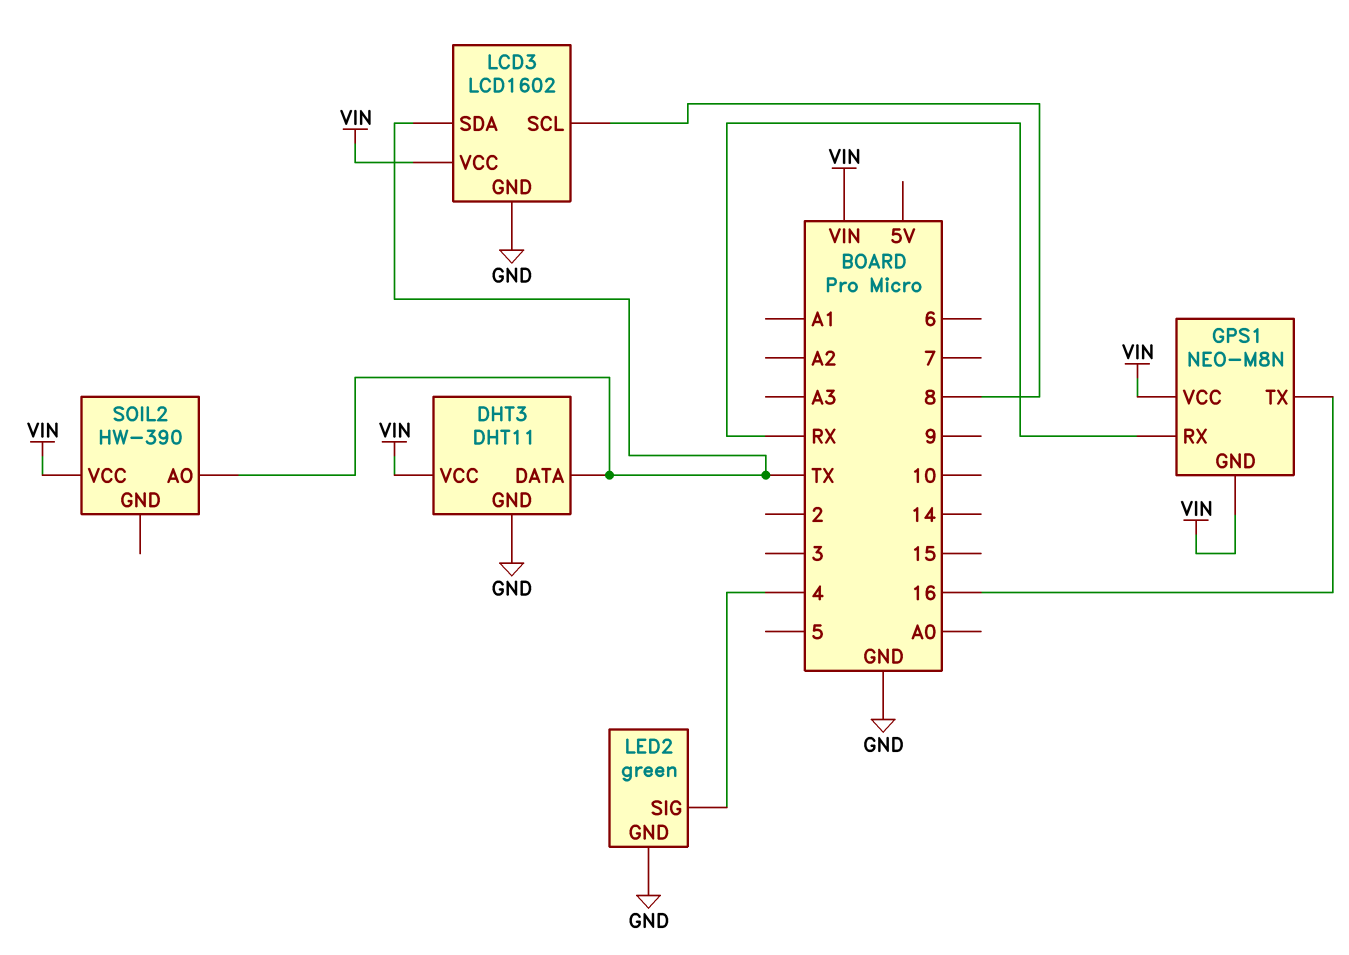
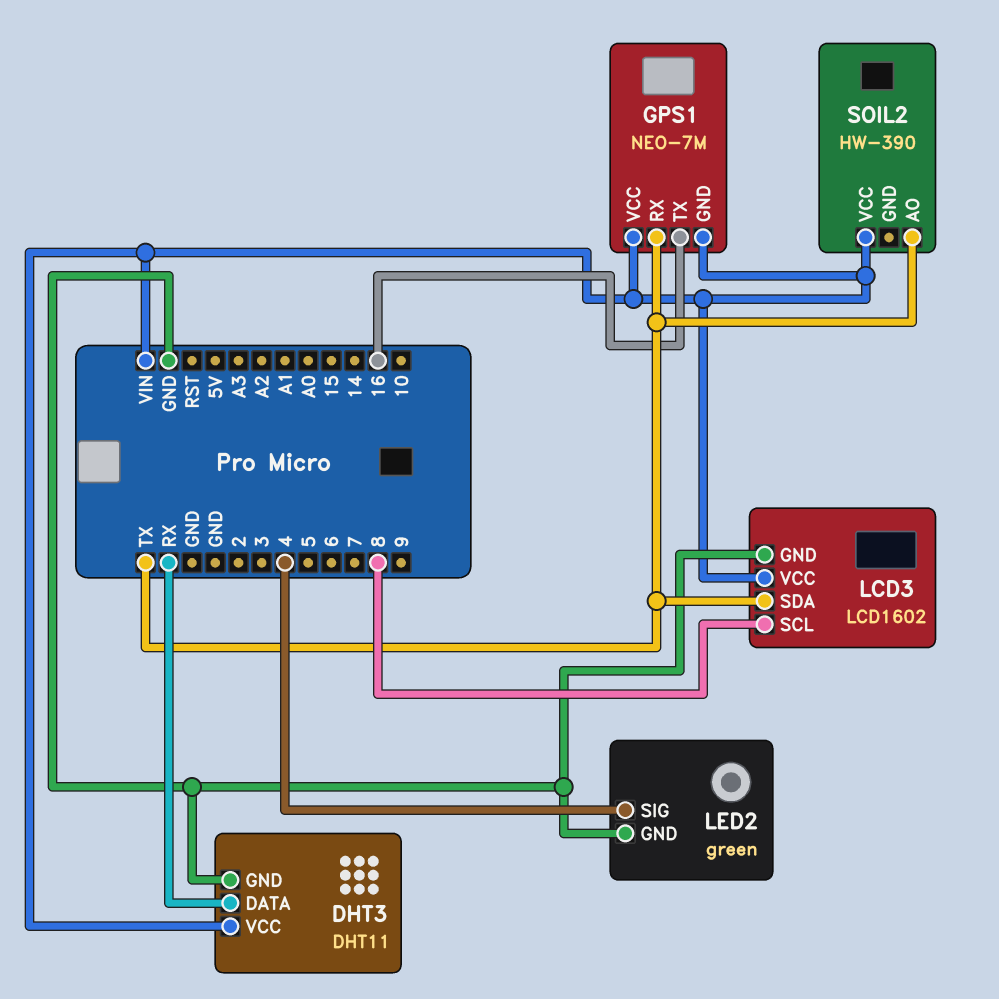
DHT3 pin DATA: TX -> RX
GPS1: NEO-M8N -> NEO-7M
GPS1 pin RX: RX -> TX

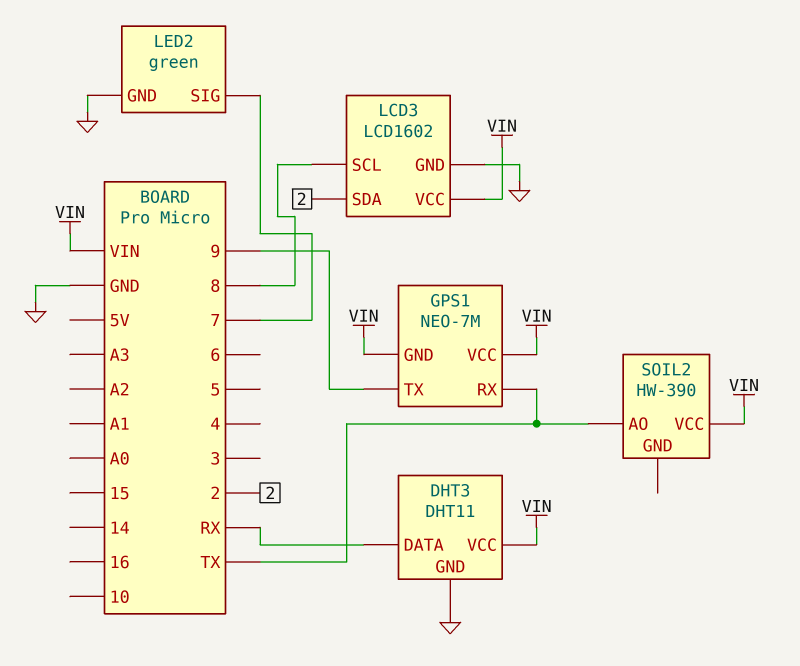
GPS1 pin TX: 16 -> 9
LCD3 pin SDA: TX -> 2
LED2 pin SIG: 4 -> 7

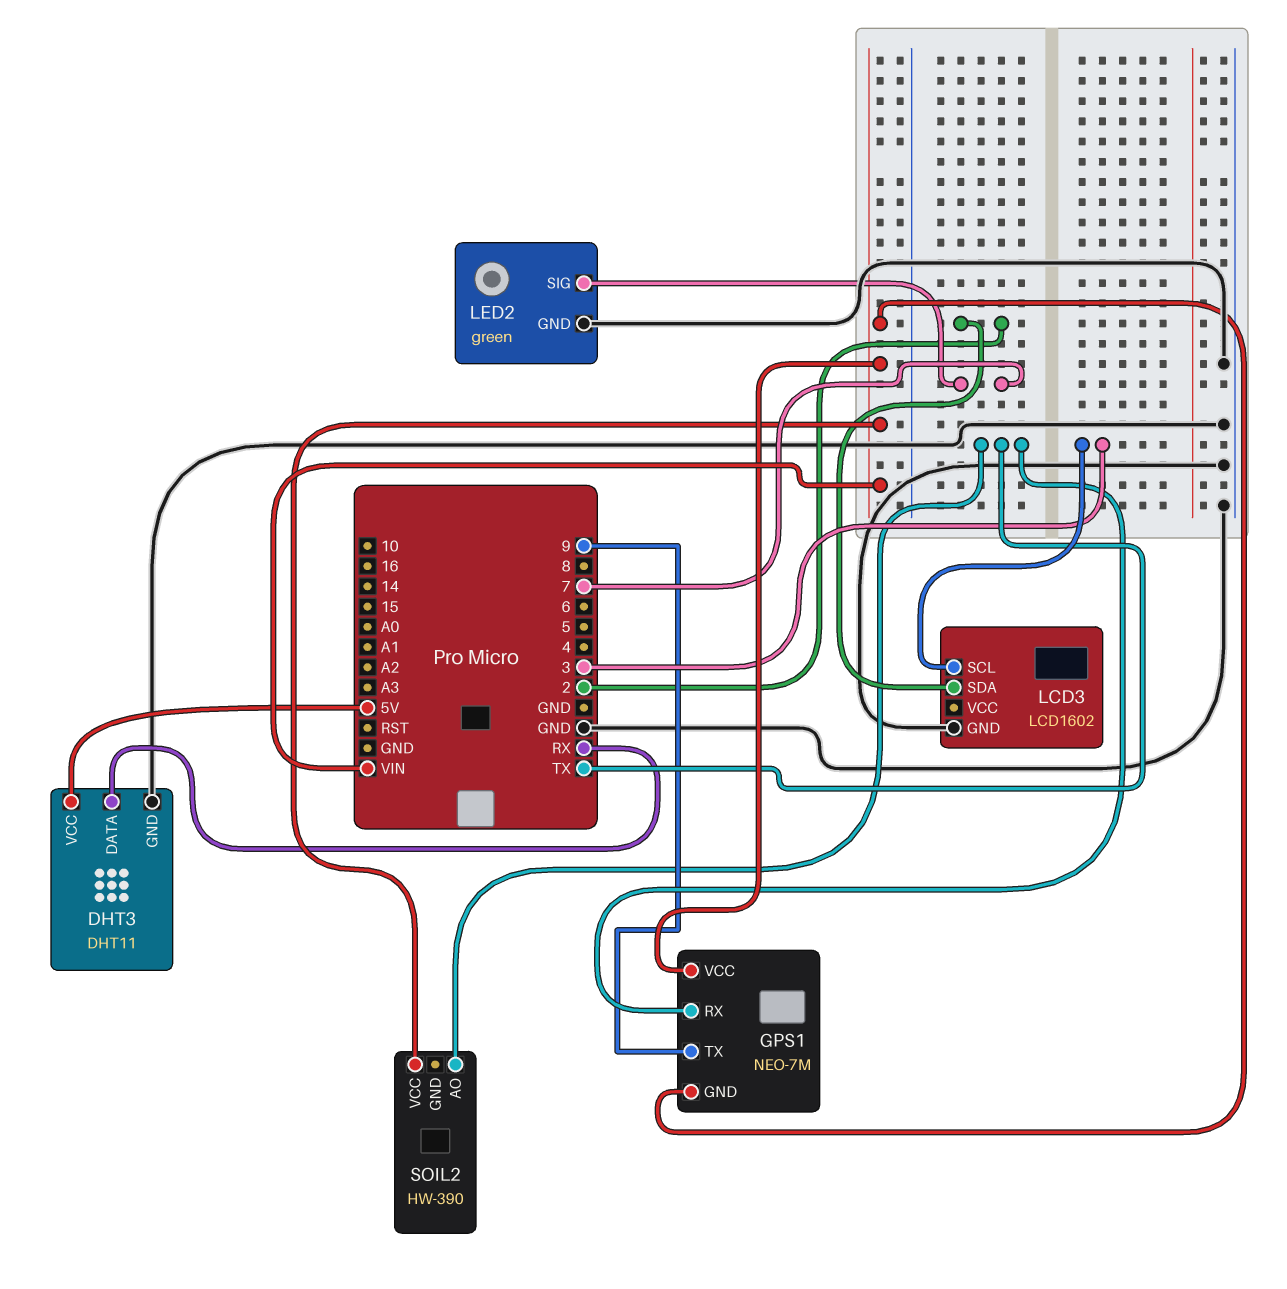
DHT3 pin VCC: VIN -> 5V
LCD3 pin SCL: 8 -> 3
LCD3 pin VCC: VIN -> none

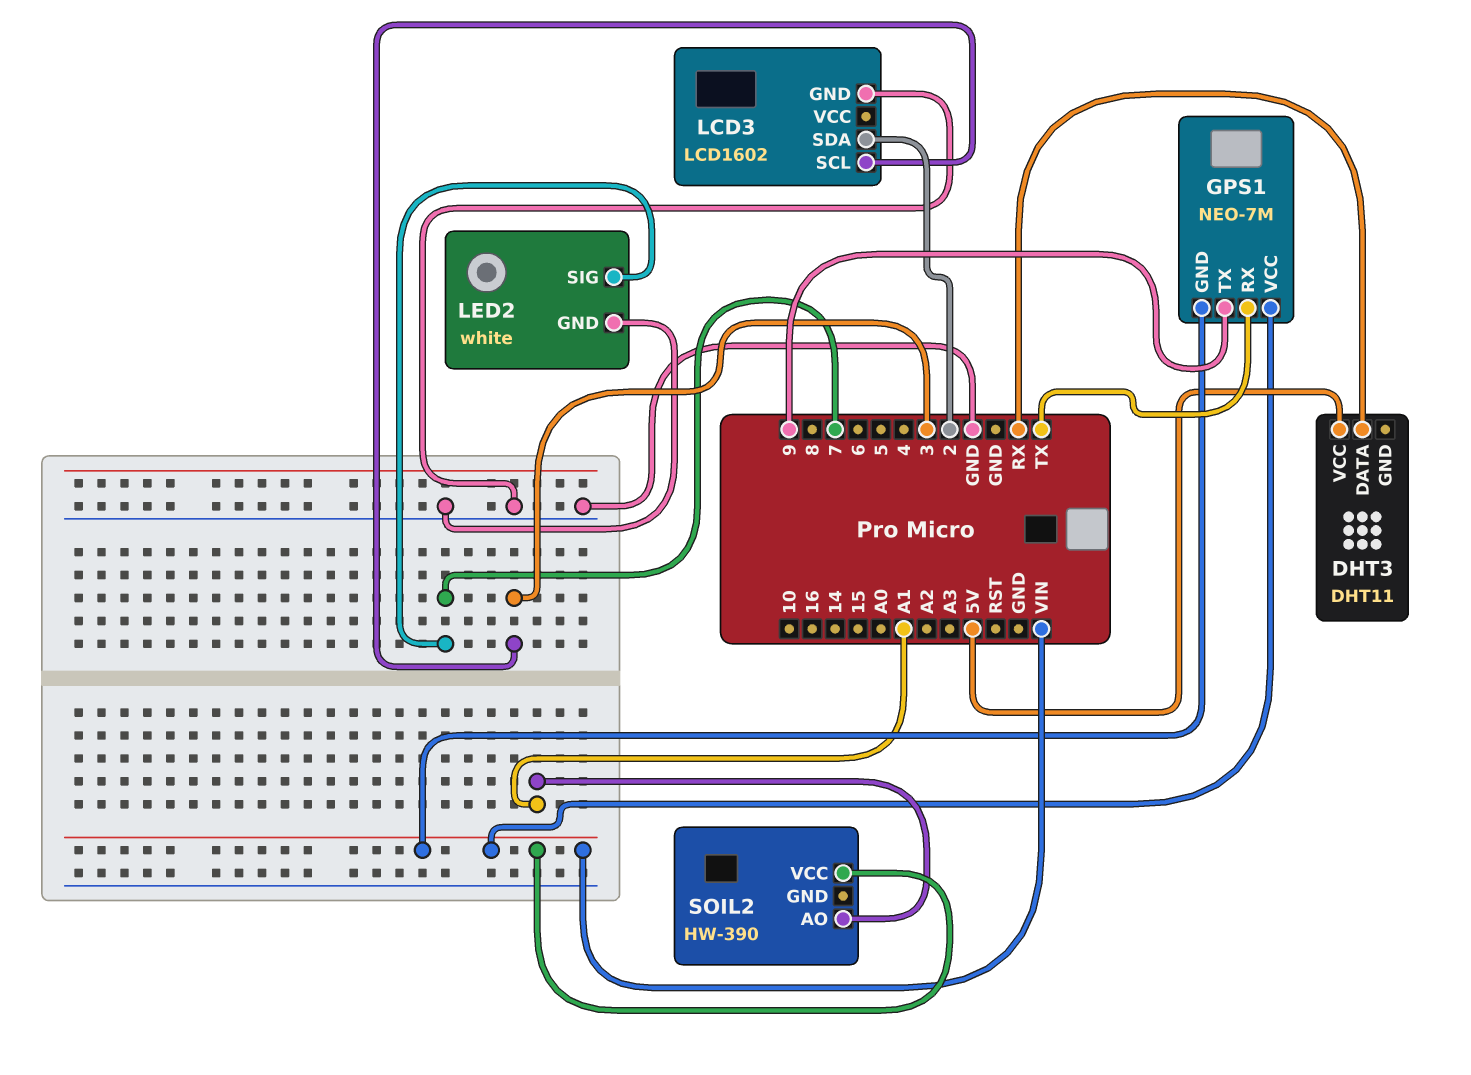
DHT3 pin GND: GND -> none
LED2: green -> white
SOIL2 pin AO: TX -> A1

